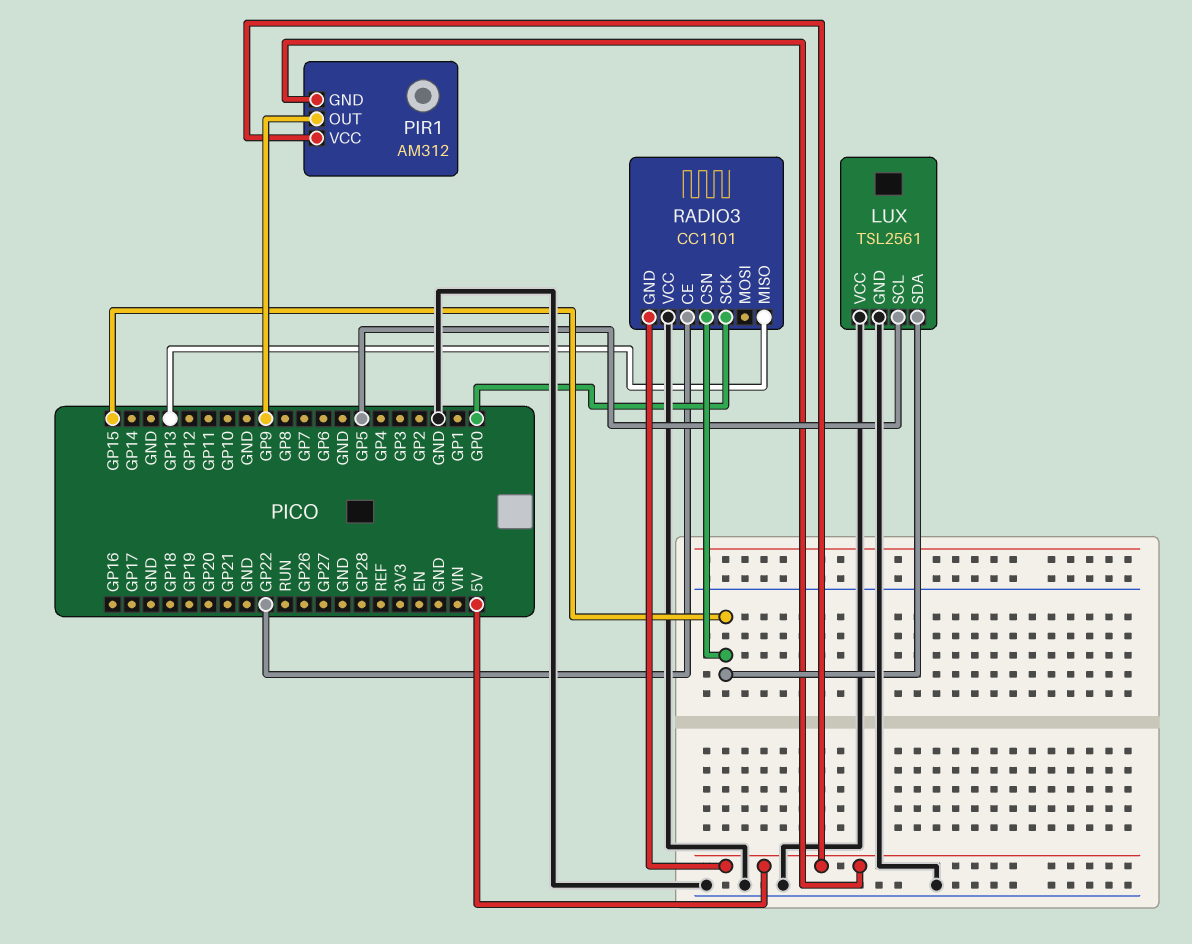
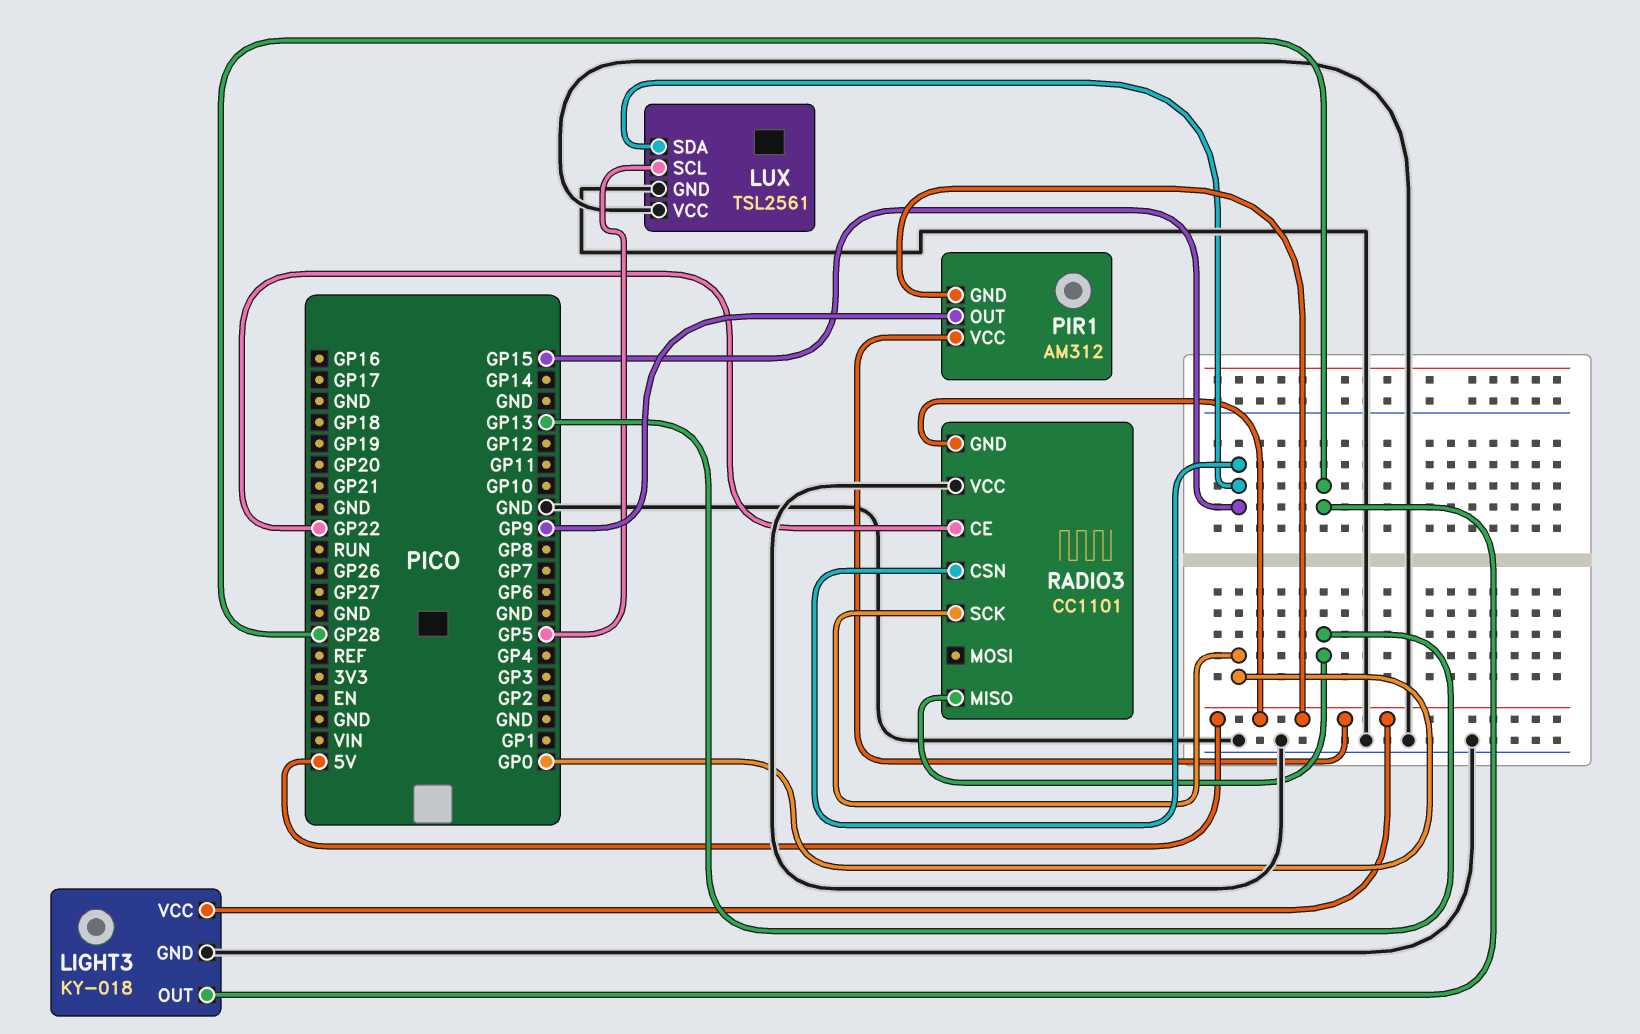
LIGHT3: none -> KY-018
LIGHT3 pin GND: none -> GND
LIGHT3 pin OUT: none -> GP28
LIGHT3 pin VCC: none -> 5V

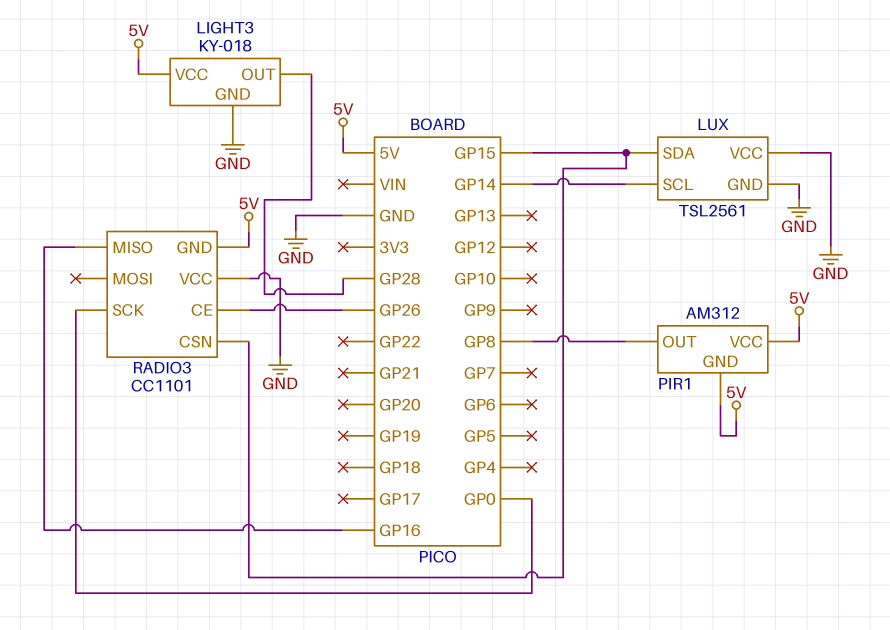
LUX pin SCL: GP5 -> GP14
PIR1 pin OUT: GP9 -> GP8
RADIO3 pin CE: GP22 -> GP26
RADIO3 pin MISO: GP13 -> GP16

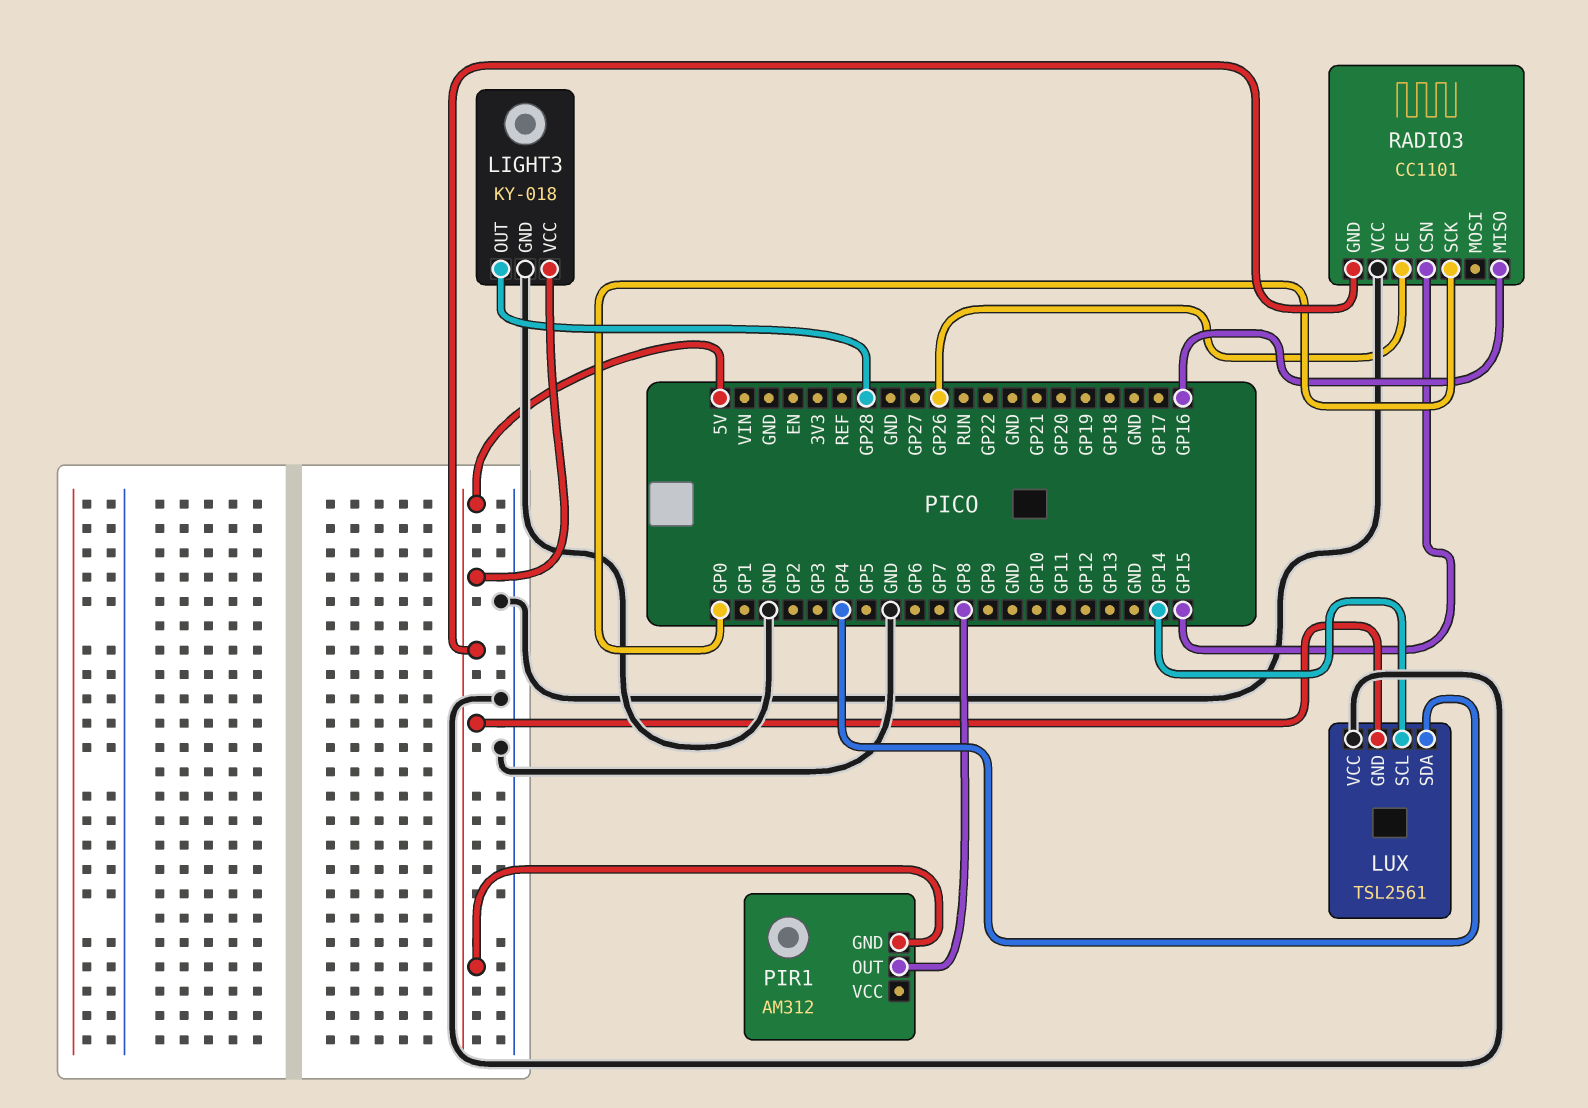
LUX pin GND: GND -> 5V
LUX pin SDA: GP15 -> GP4
PIR1 pin VCC: 5V -> none

